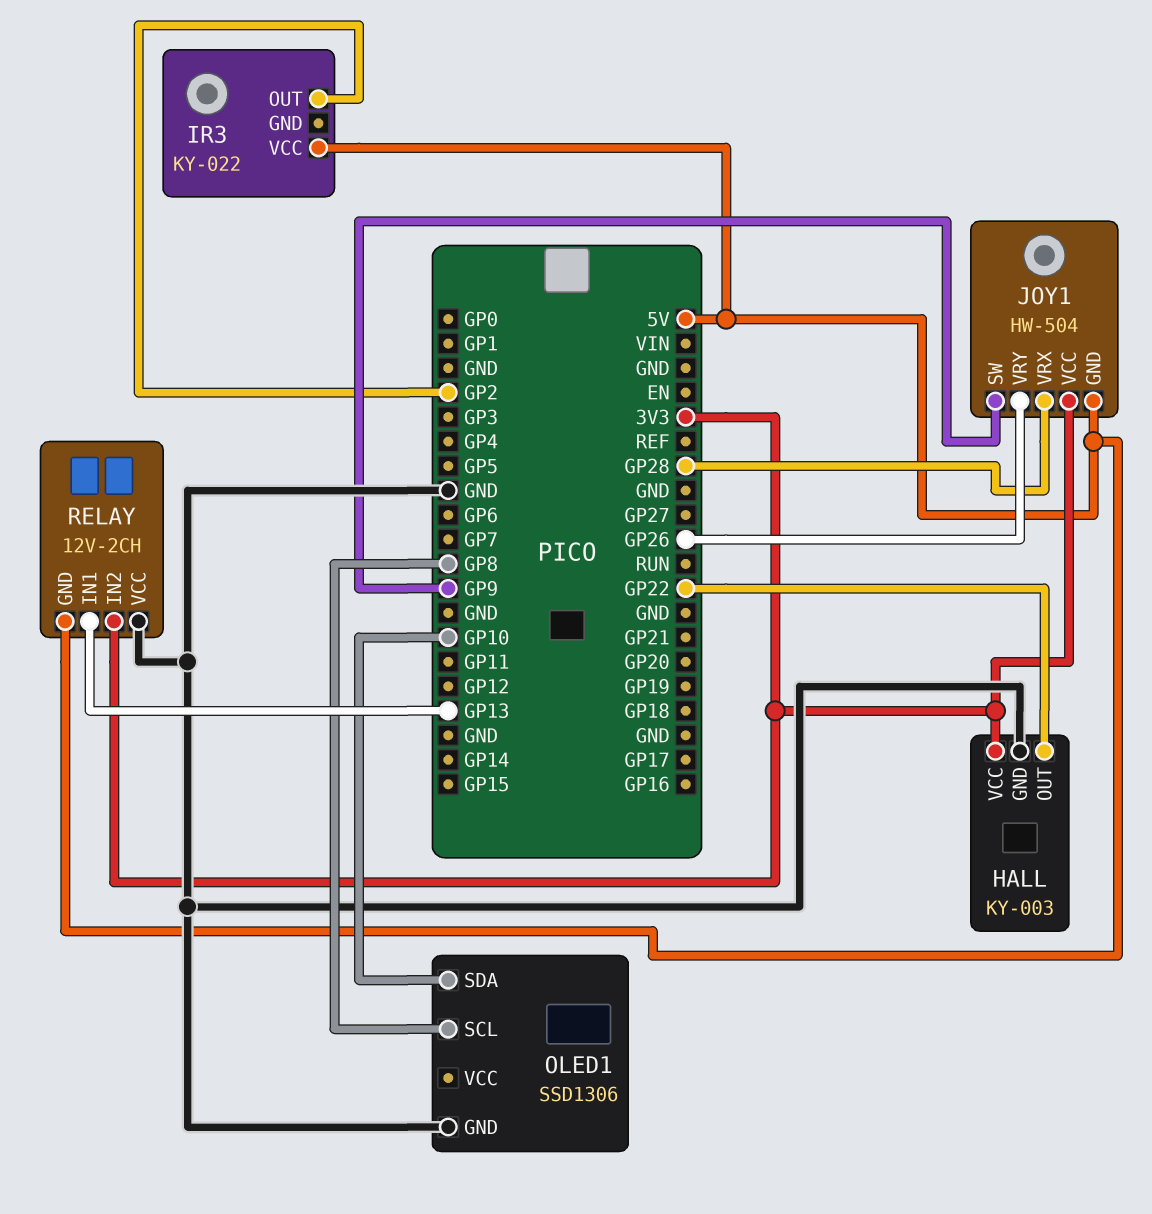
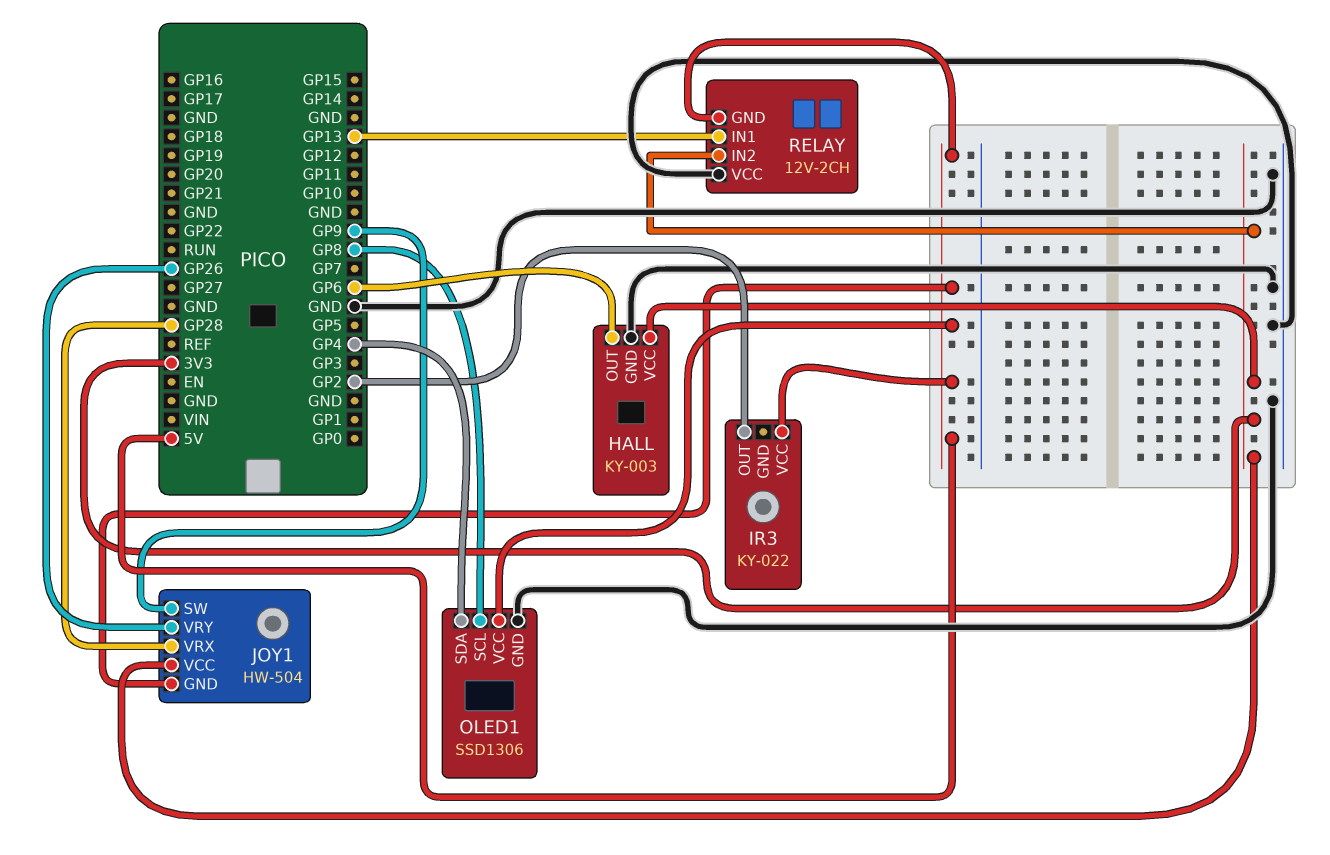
HALL pin OUT: GP22 -> GP6
OLED1 pin SDA: GP10 -> GP4
OLED1 pin VCC: none -> 5V

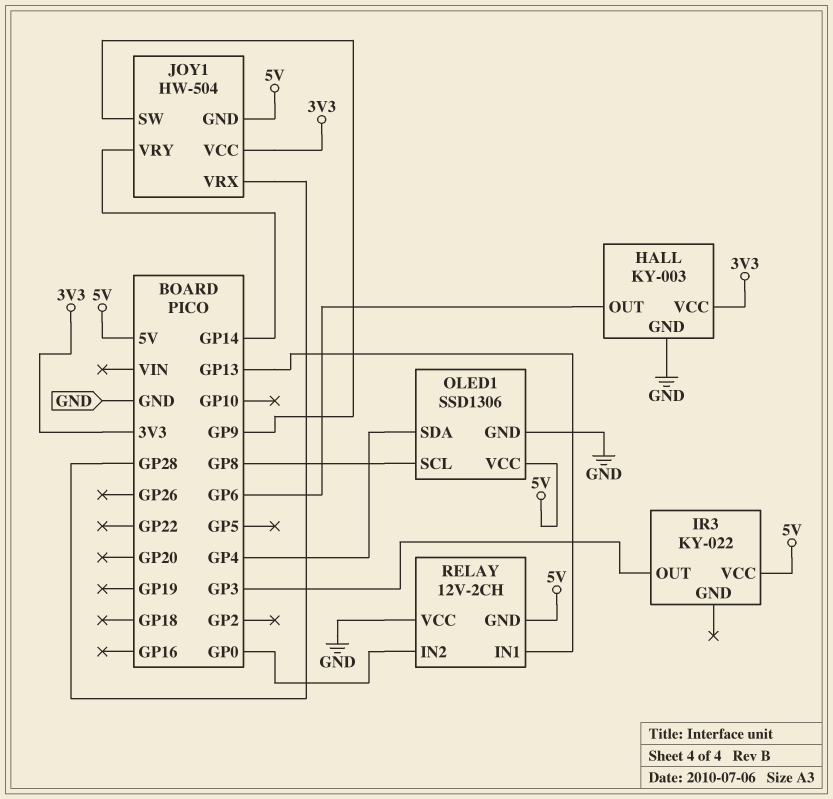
IR3 pin OUT: GP2 -> GP3
JOY1 pin VRY: GP26 -> GP14
RELAY pin IN2: 3V3 -> GP0

